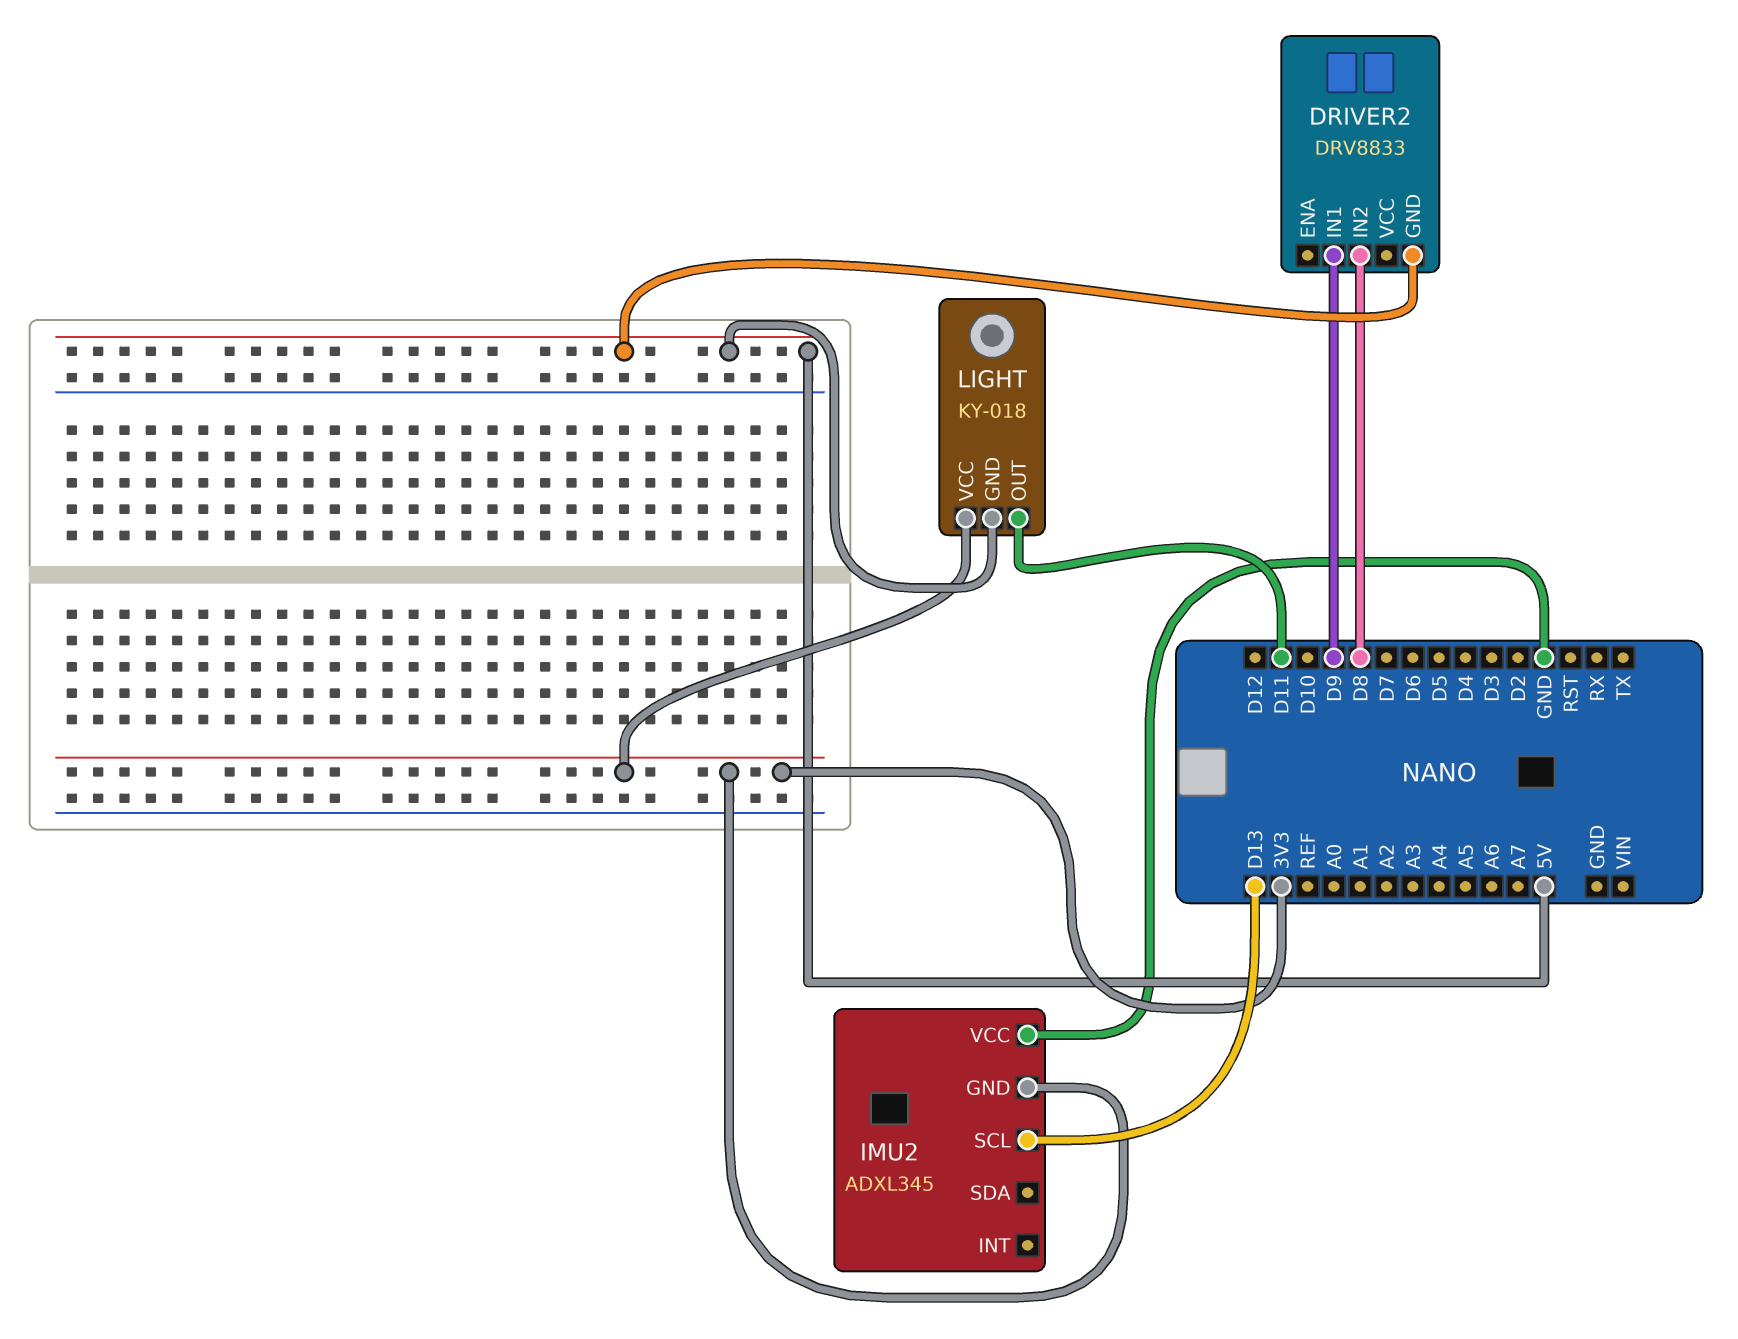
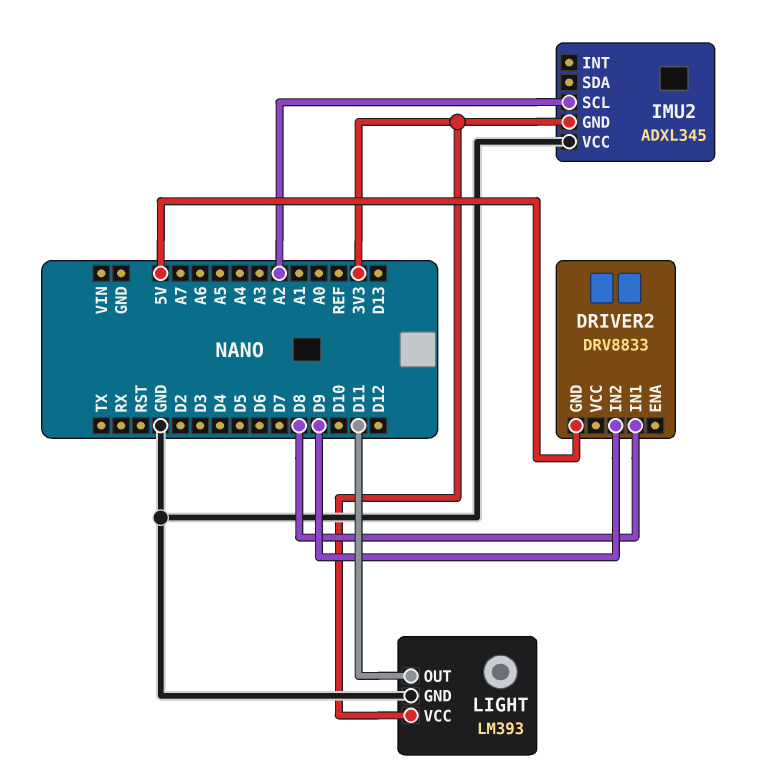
DRIVER2 pin IN1: D9 -> D8
DRIVER2 pin IN2: D8 -> D9
IMU2 pin SCL: D13 -> A2
LIGHT: KY-018 -> LM393
LIGHT pin GND: 5V -> GND

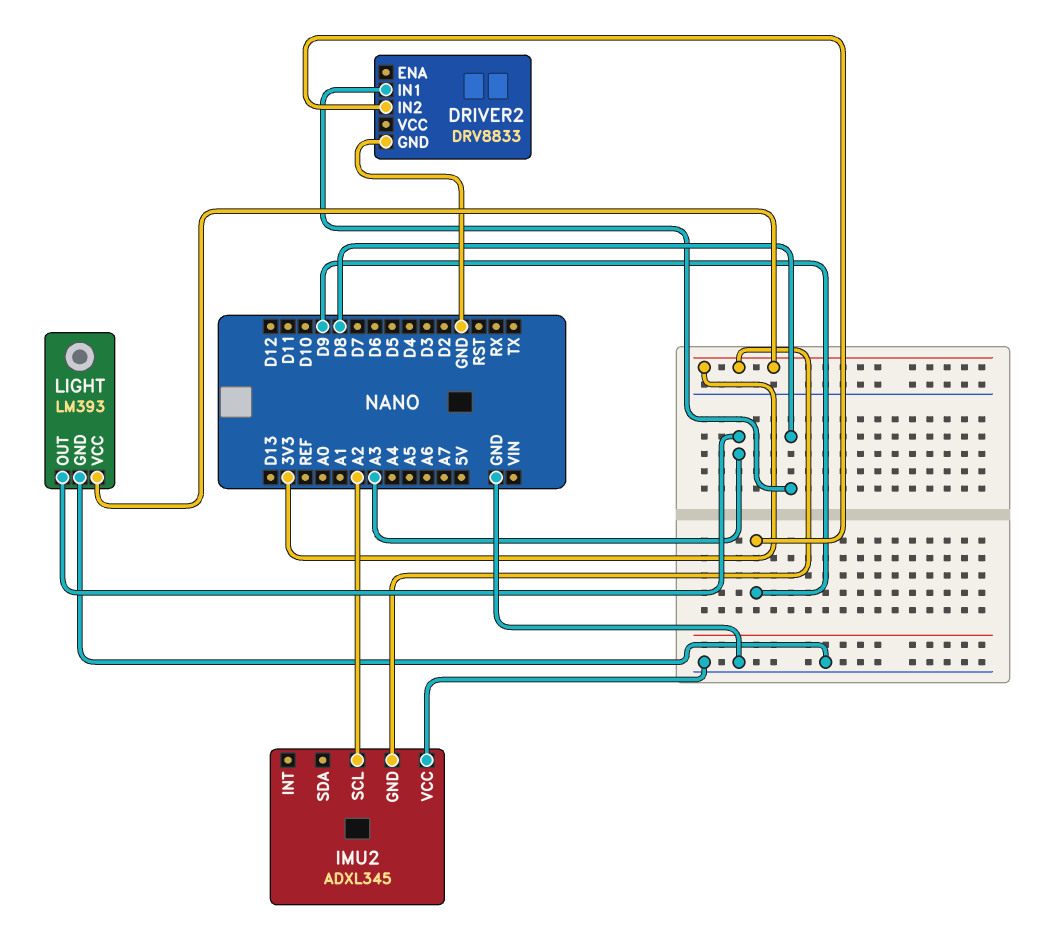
DRIVER2 pin GND: 5V -> GND
LIGHT pin OUT: D11 -> A3

